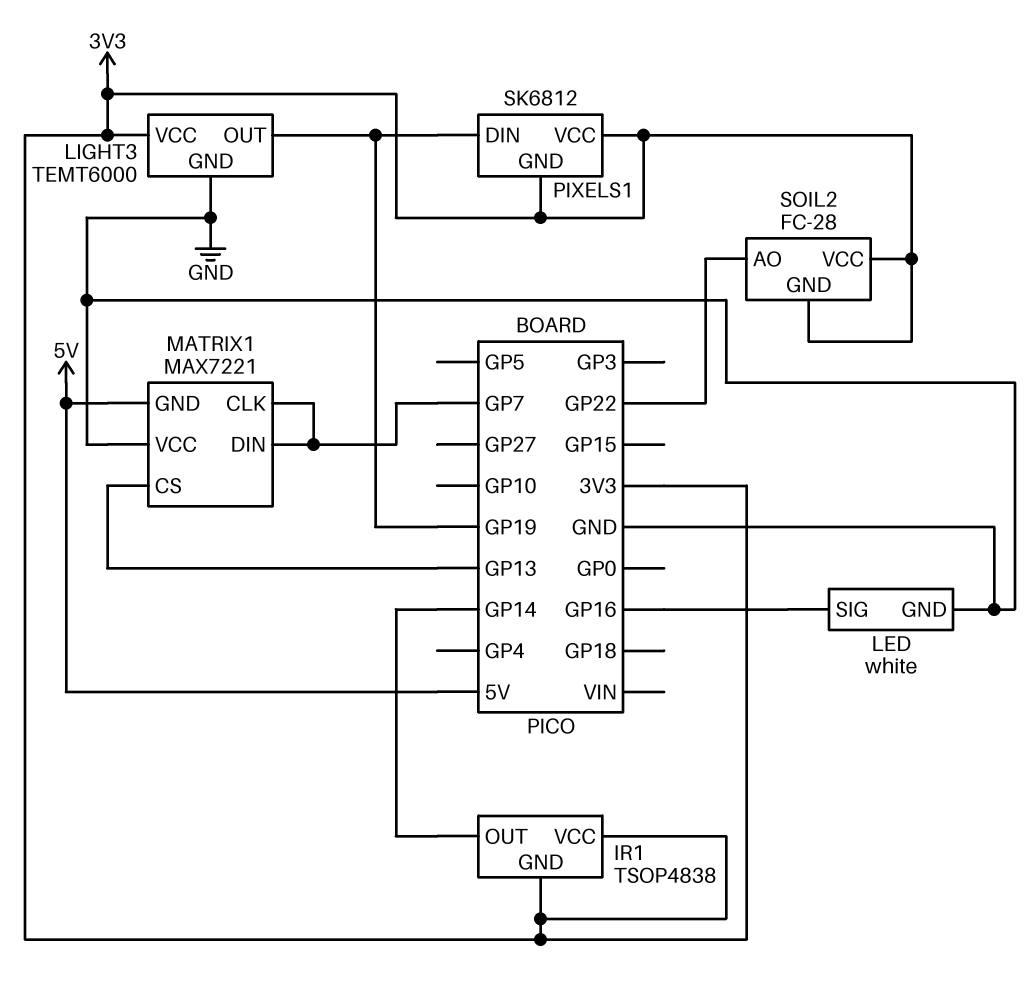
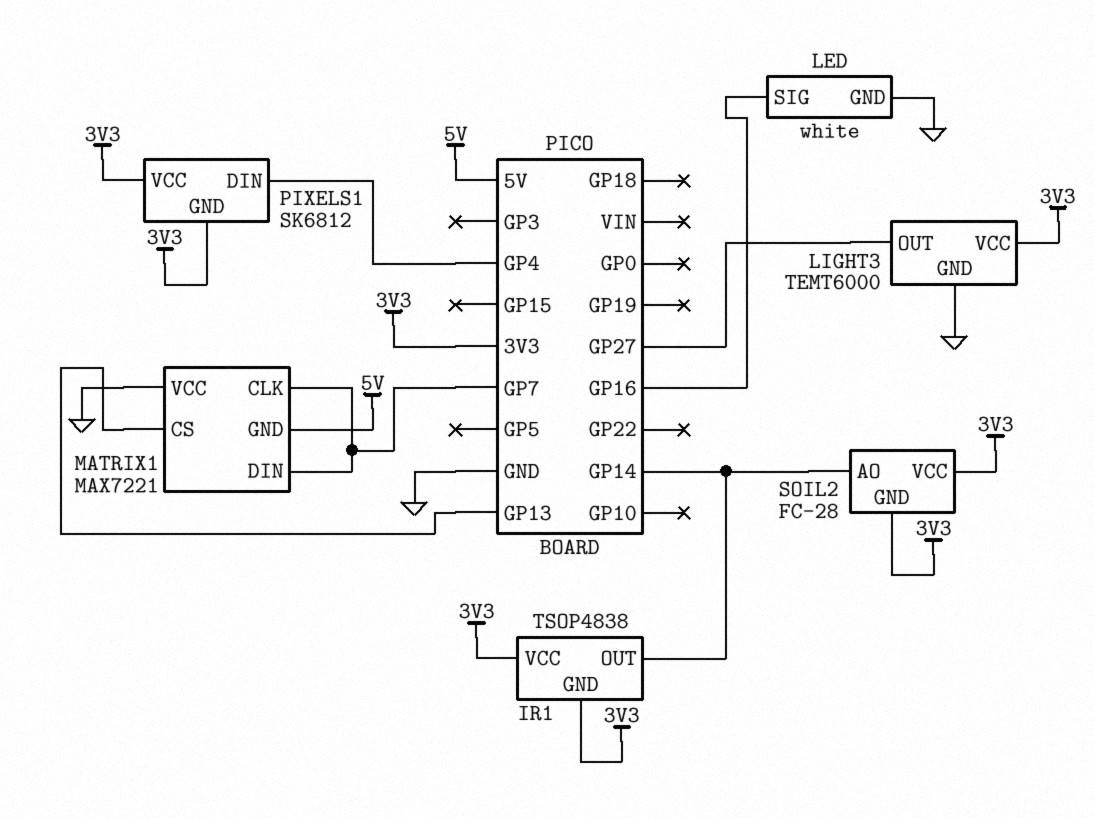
LIGHT3 pin OUT: GP19 -> GP27
PIXELS1 pin DIN: GP19 -> GP4
SOIL2 pin AO: GP22 -> GP14

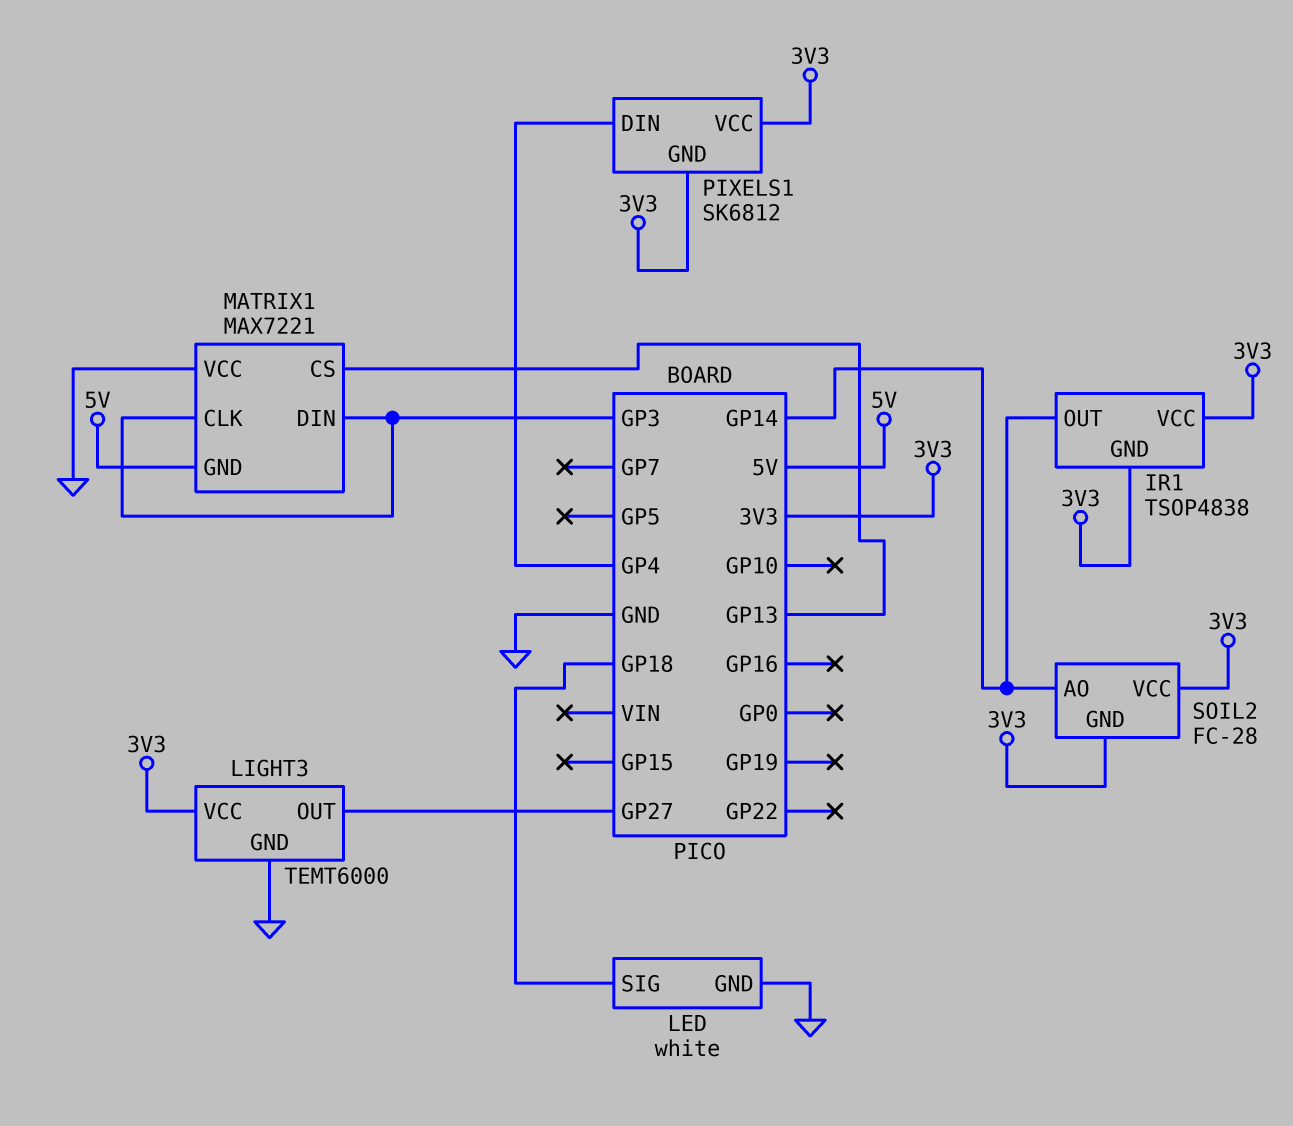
LED pin SIG: GP16 -> GP18
MATRIX1 pin CLK: GP7 -> GP3
MATRIX1 pin DIN: GP7 -> GP3

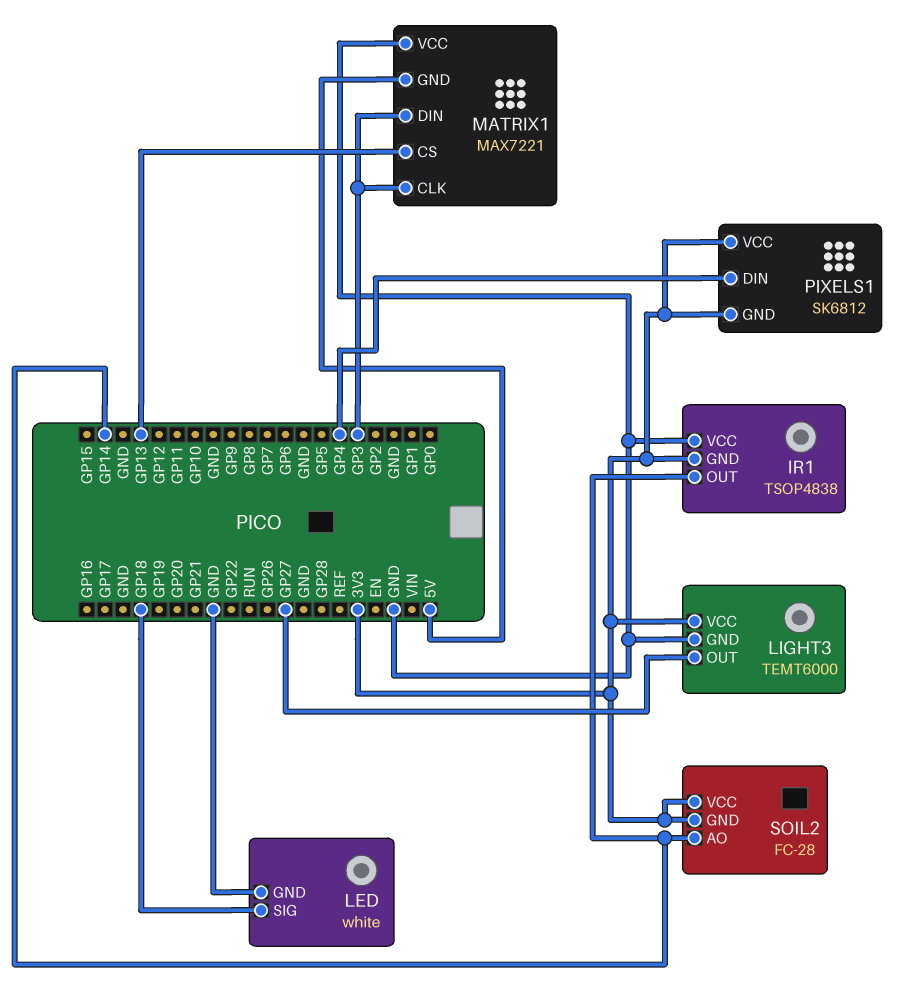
IR1 pin VCC: 3V3 -> GND

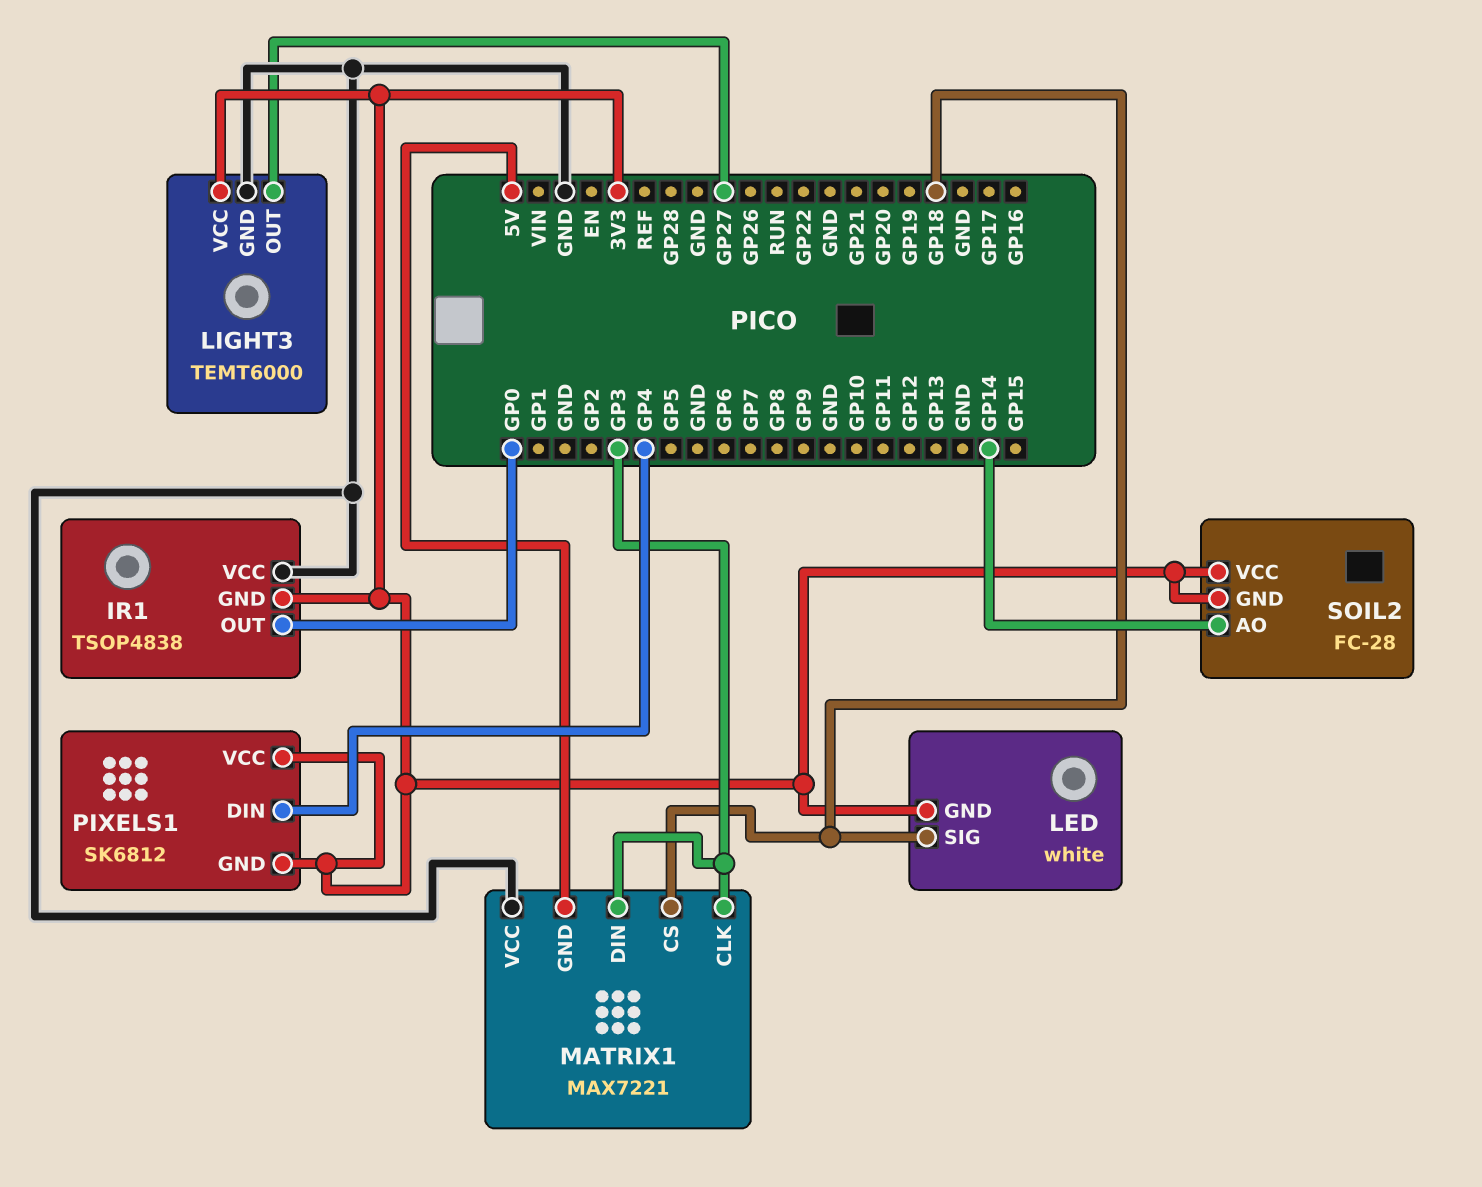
IR1 pin OUT: GP14 -> GP0
LED pin GND: GND -> 3V3
MATRIX1 pin CS: GP13 -> GP18

